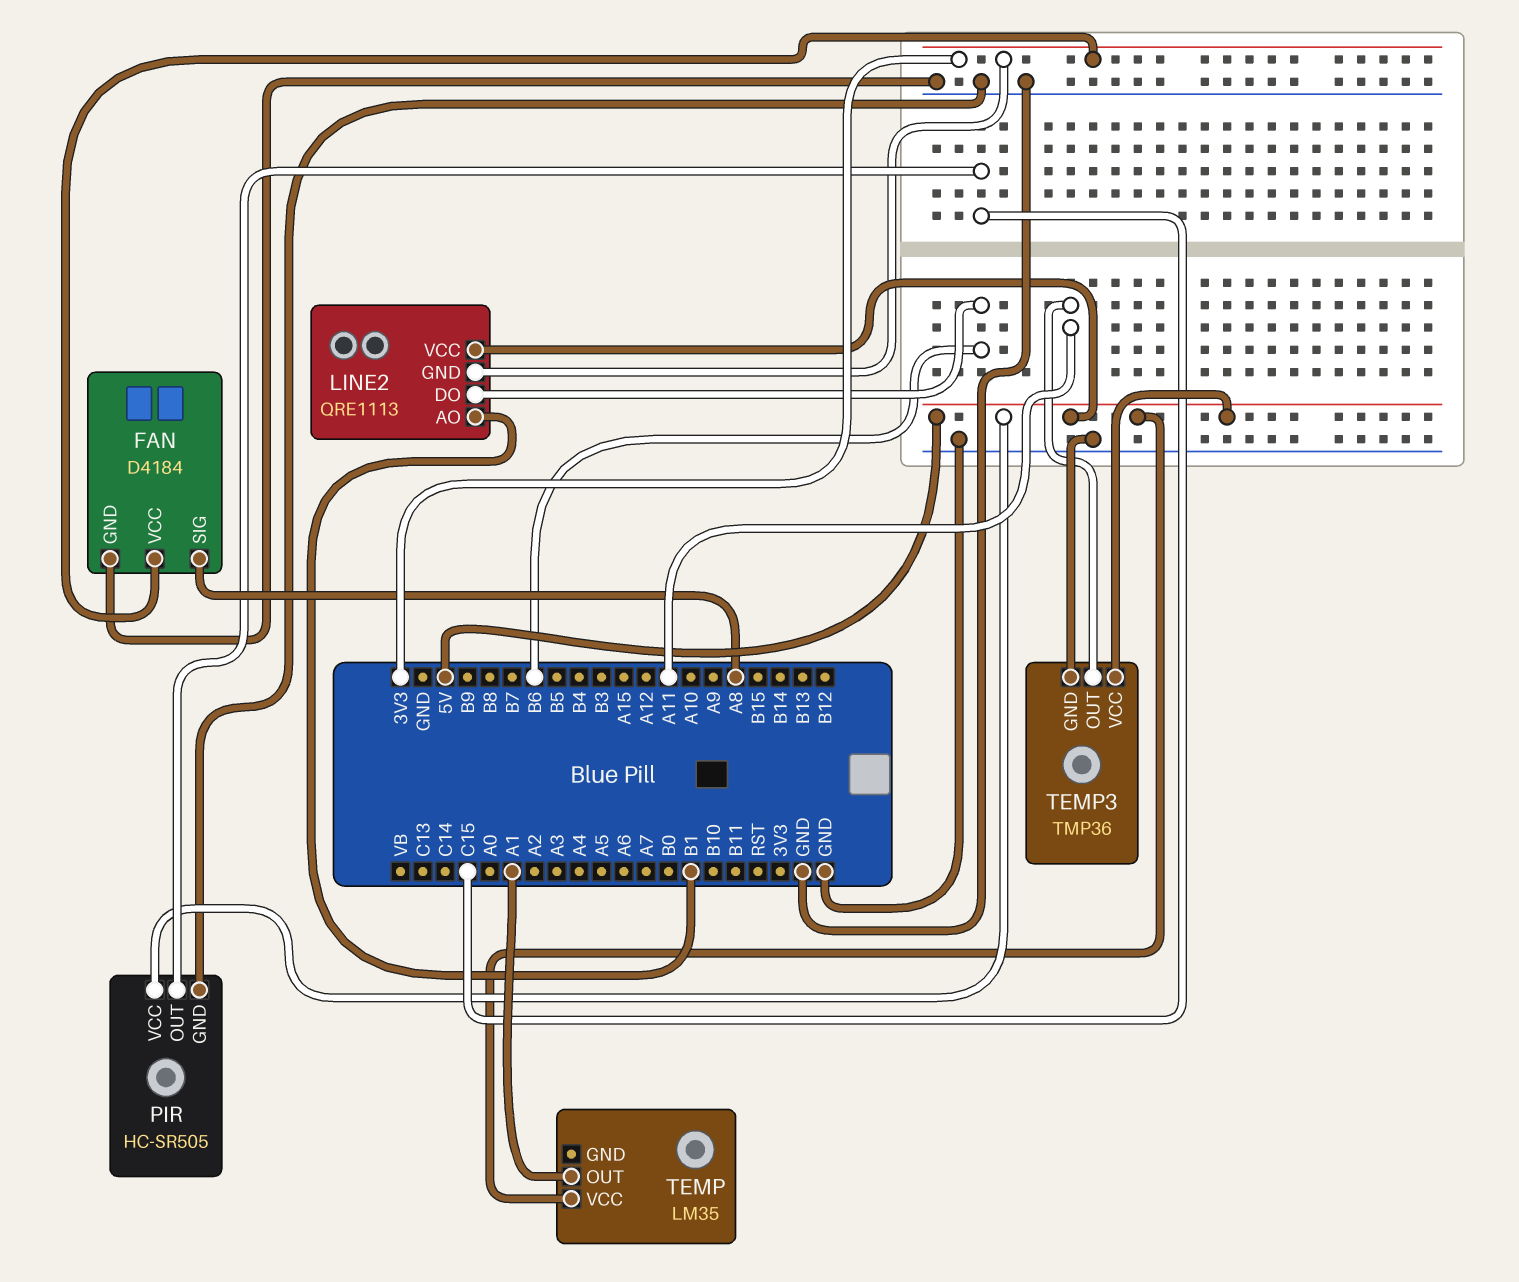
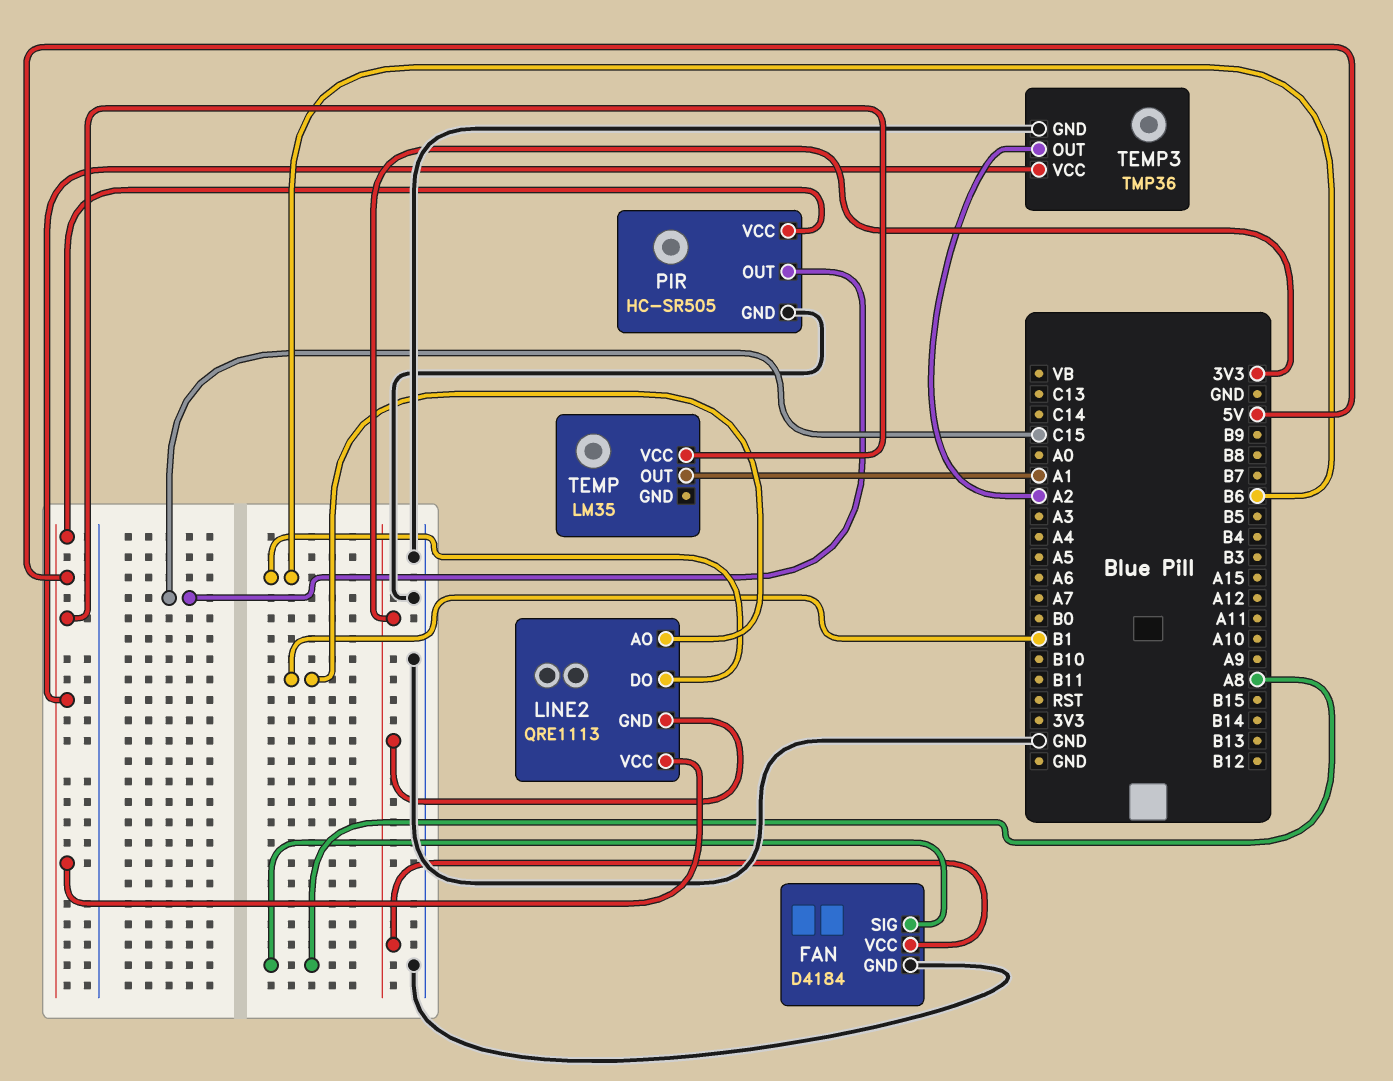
TEMP3 pin OUT: A11 -> A2

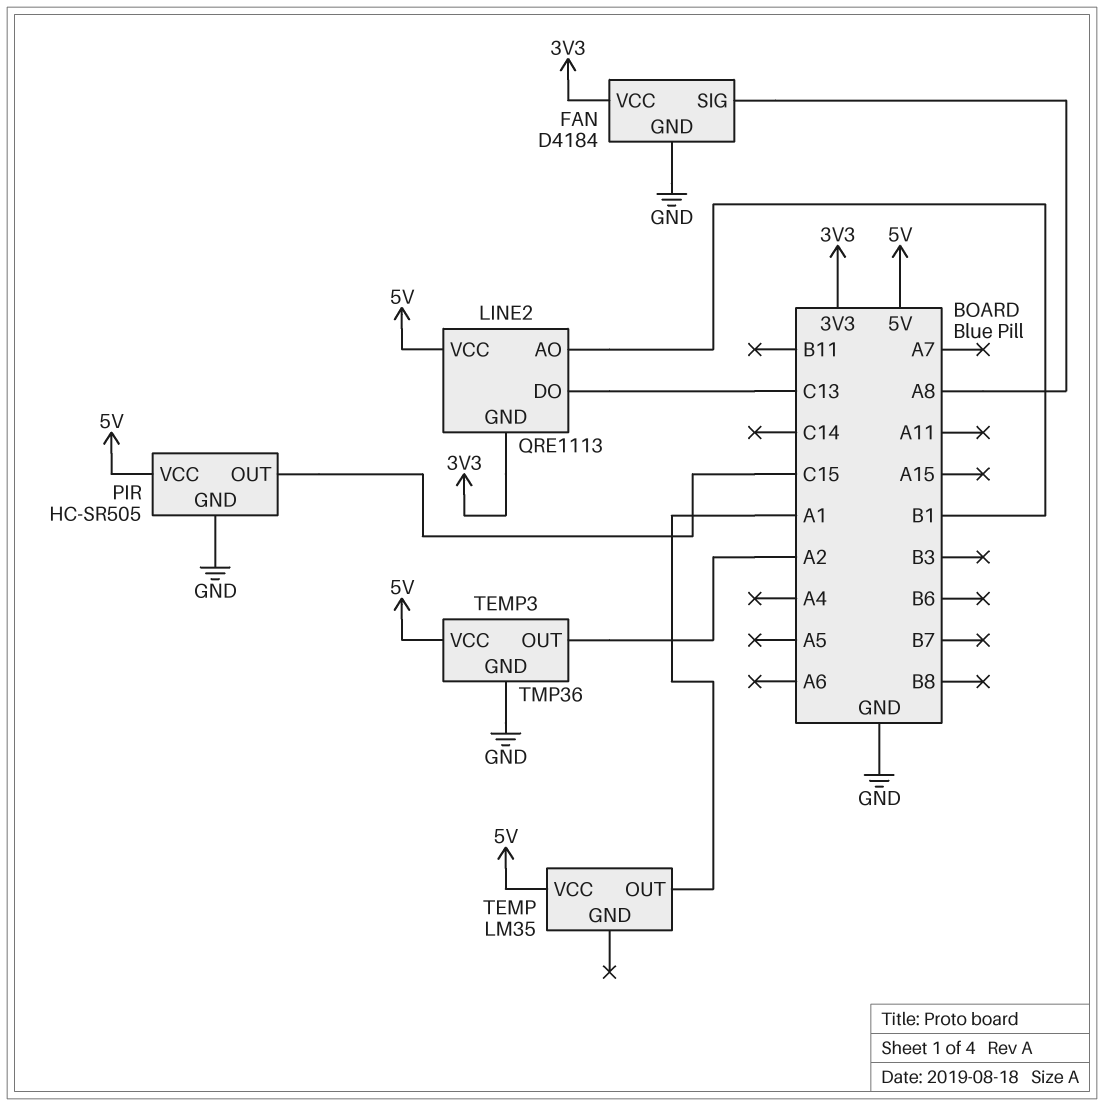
LINE2 pin DO: B6 -> C13

